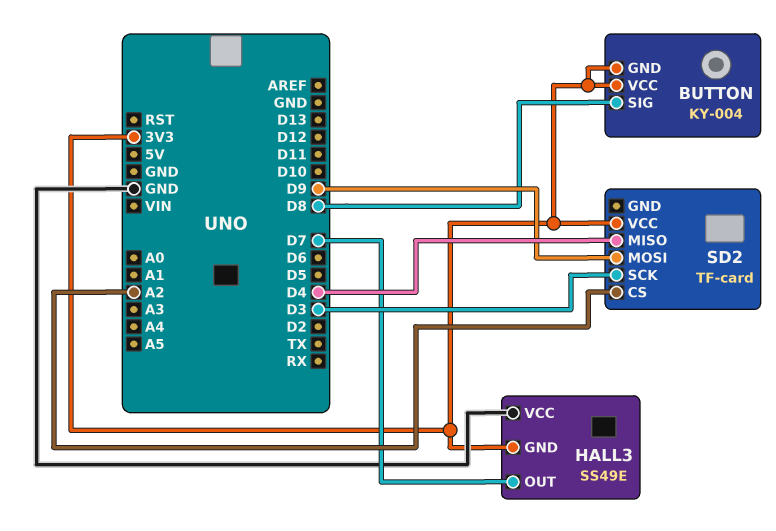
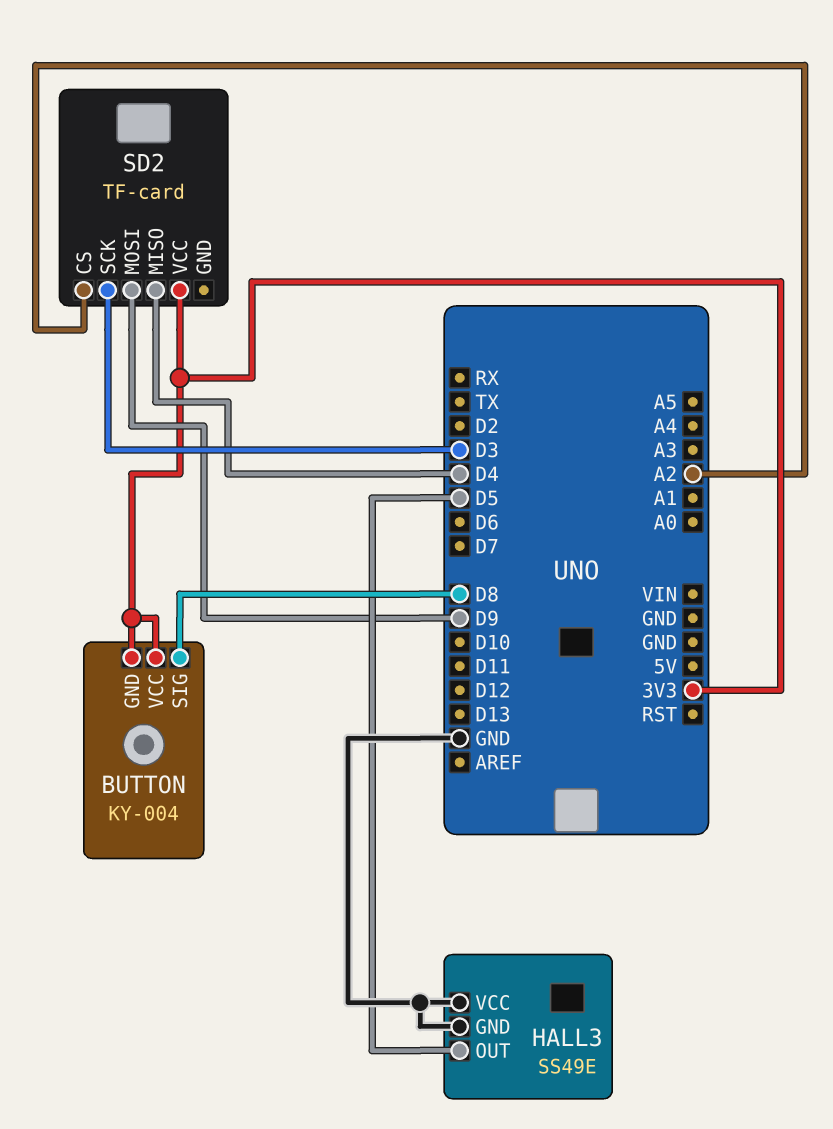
HALL3 pin GND: 3V3 -> GND
HALL3 pin OUT: D7 -> D5

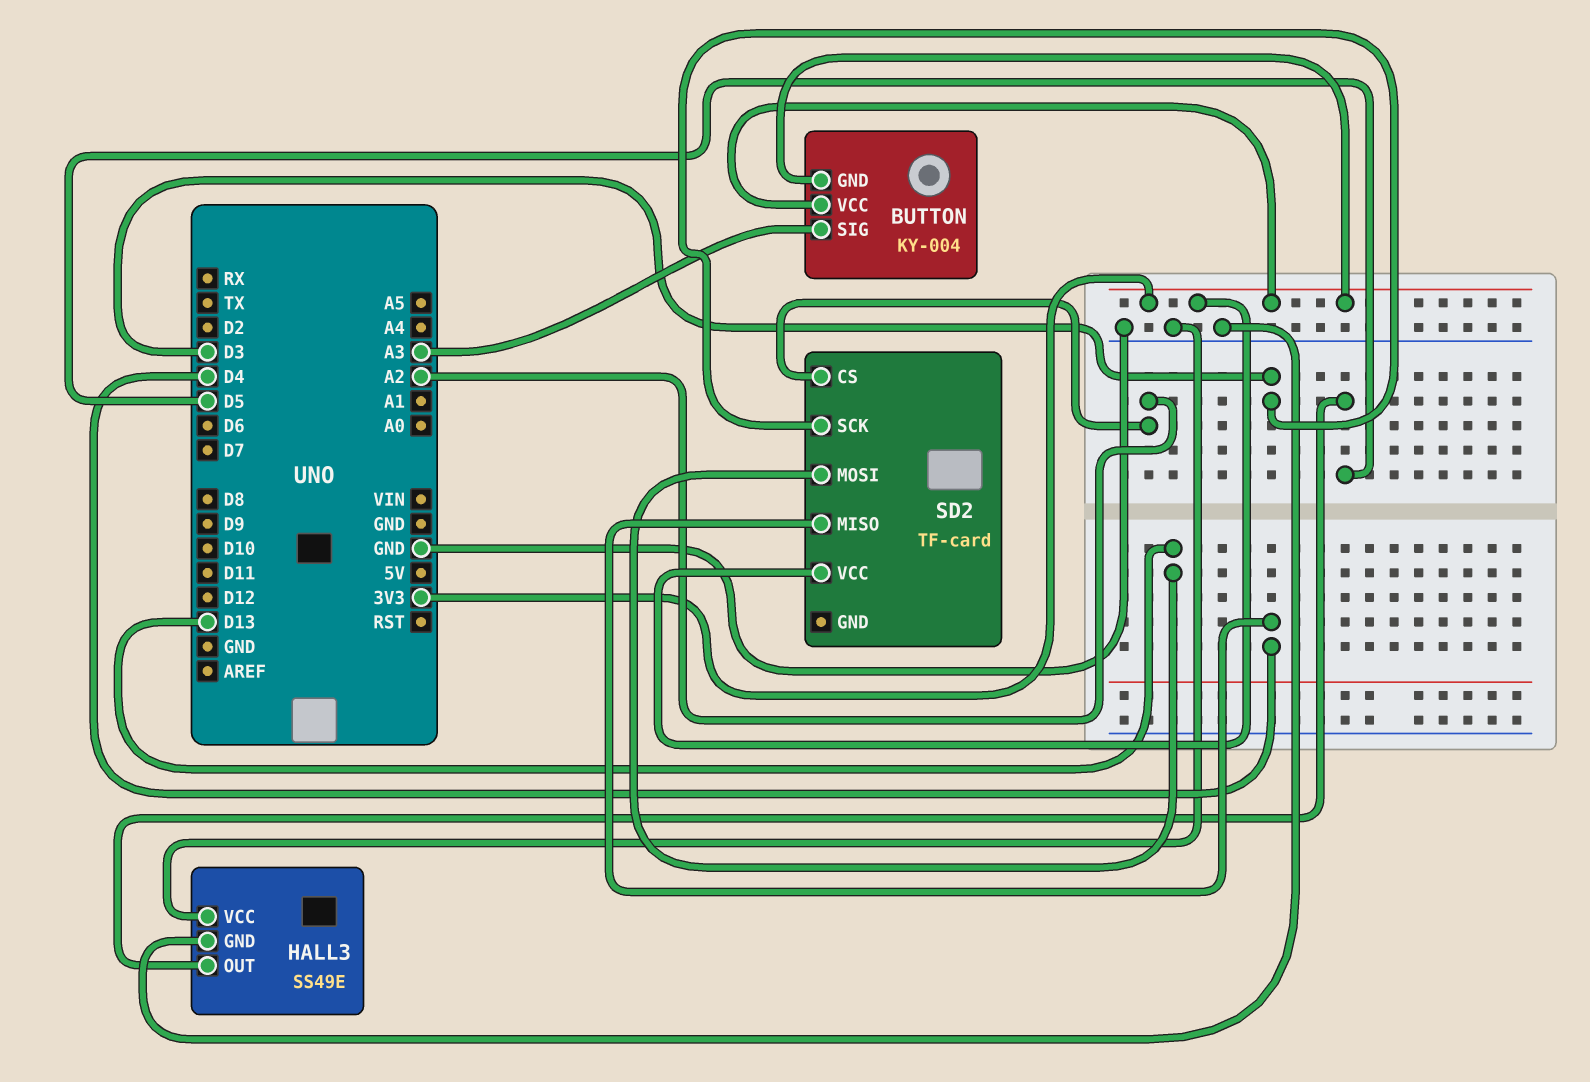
BUTTON pin SIG: D8 -> A3
SD2 pin MOSI: D9 -> D13

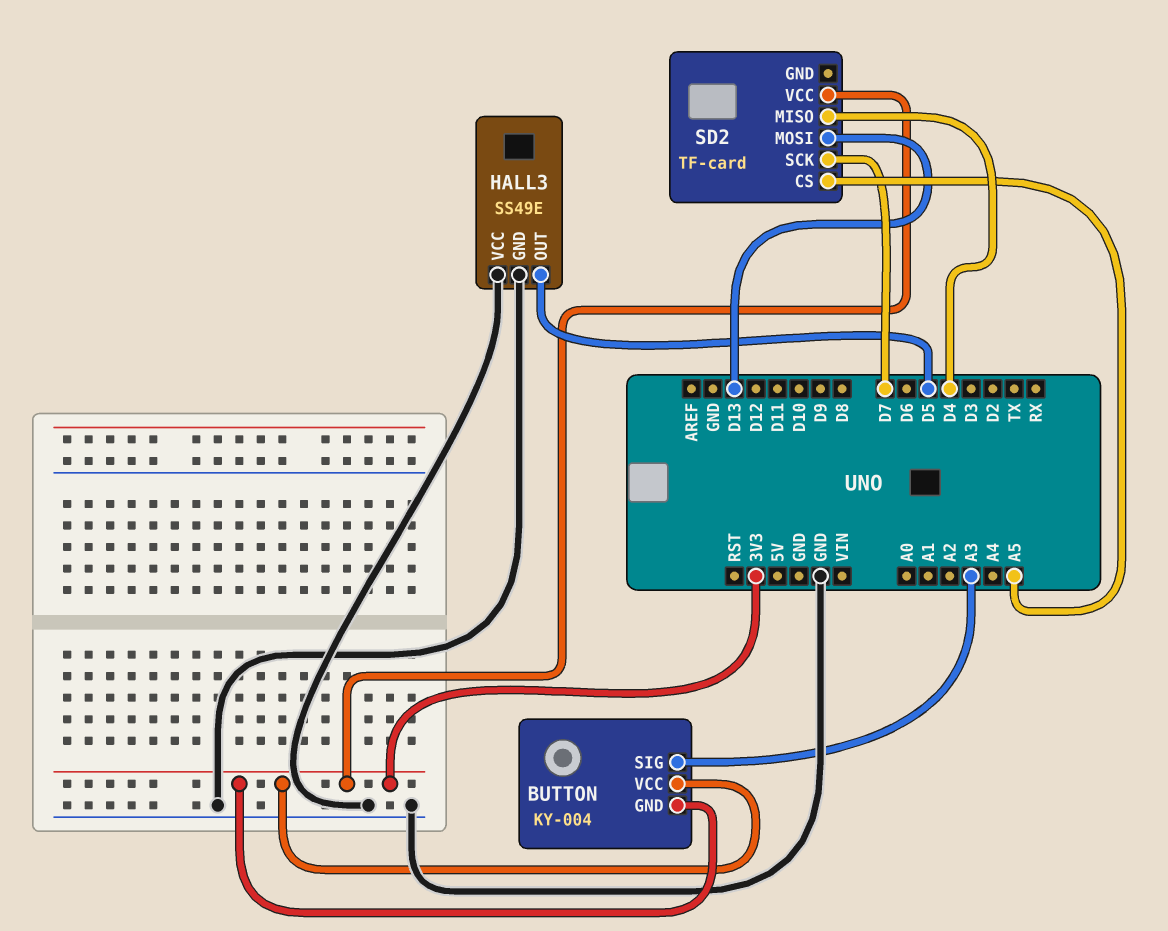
SD2 pin CS: A2 -> A5
SD2 pin SCK: D3 -> D7

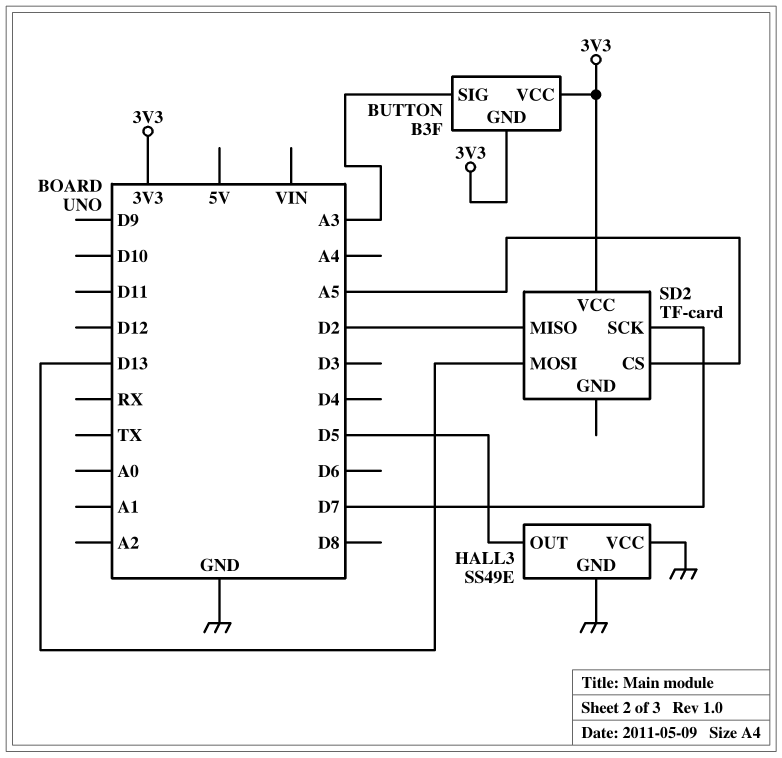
BUTTON: KY-004 -> B3F
SD2 pin MISO: D4 -> D2

